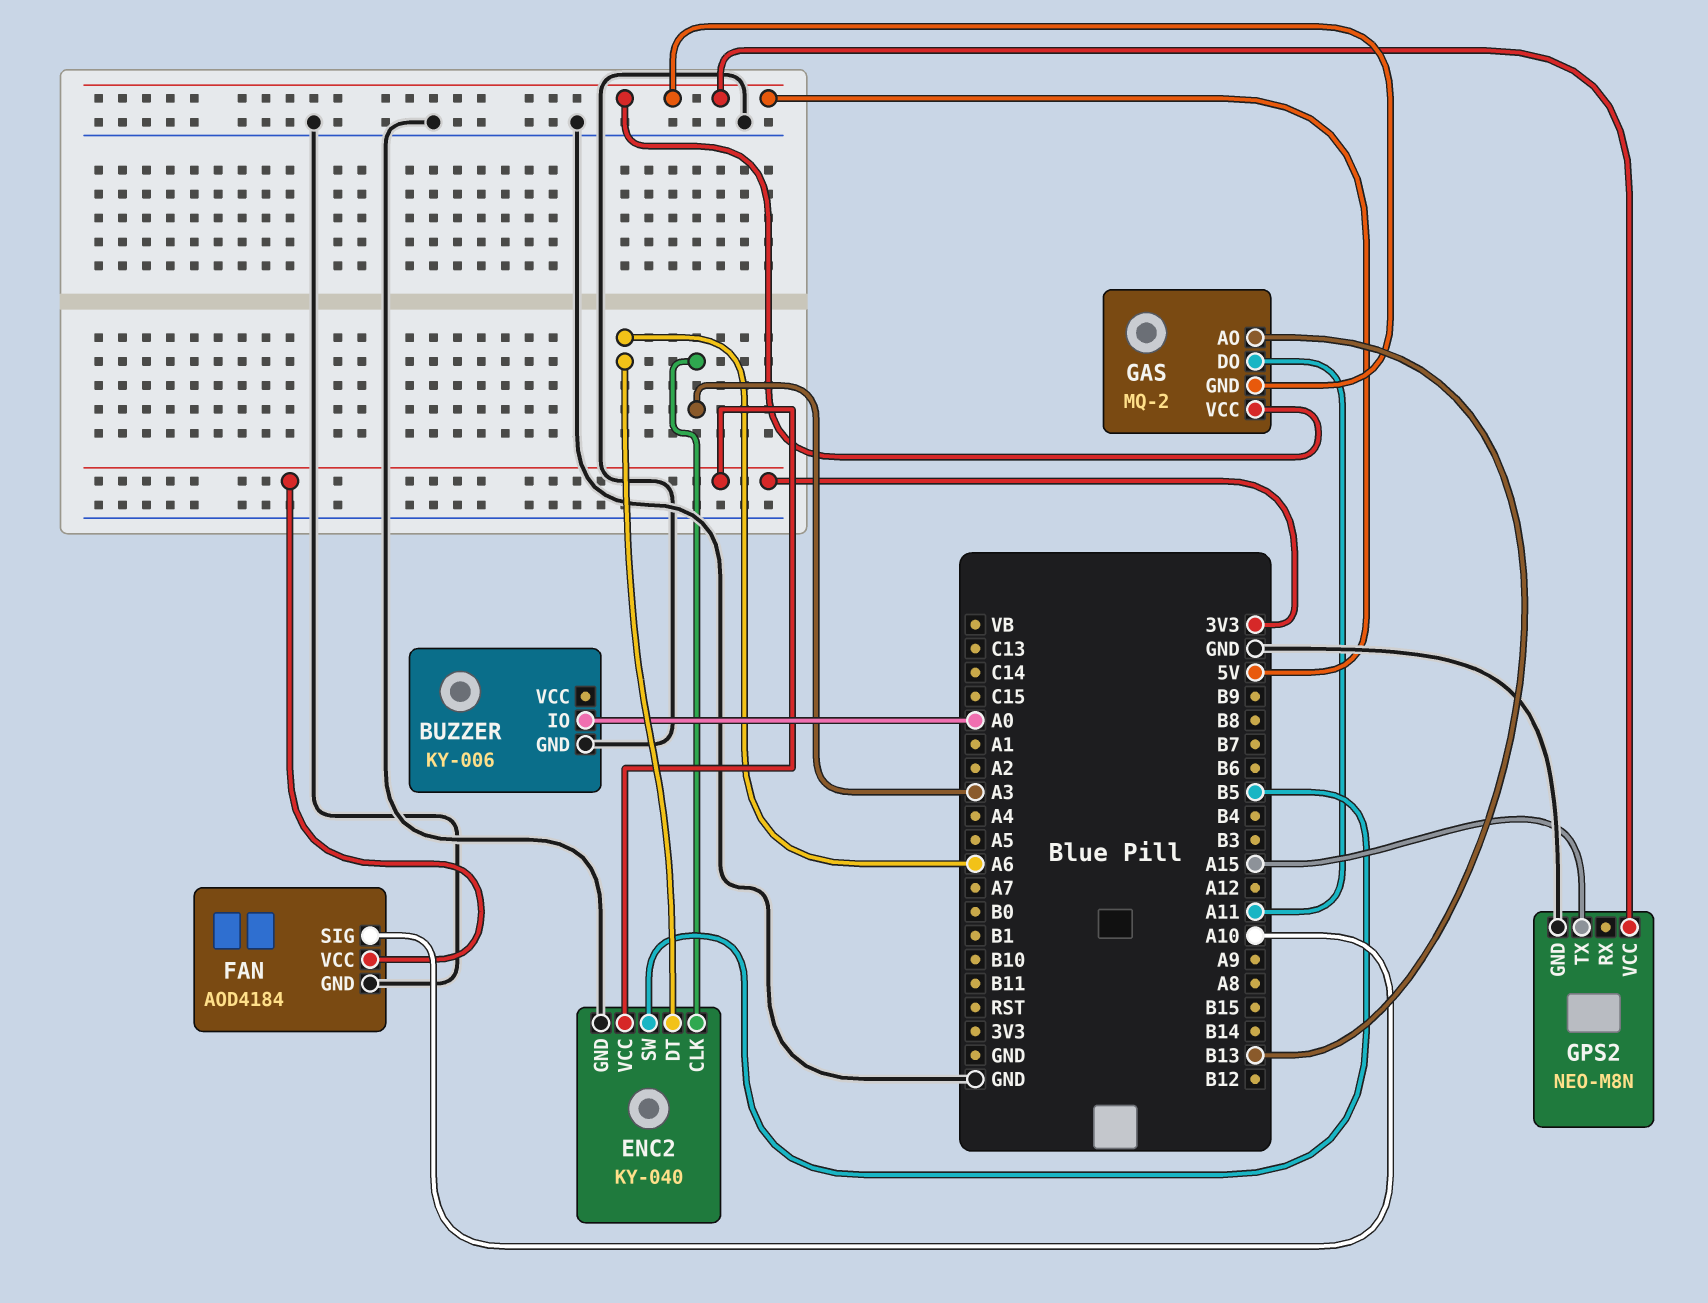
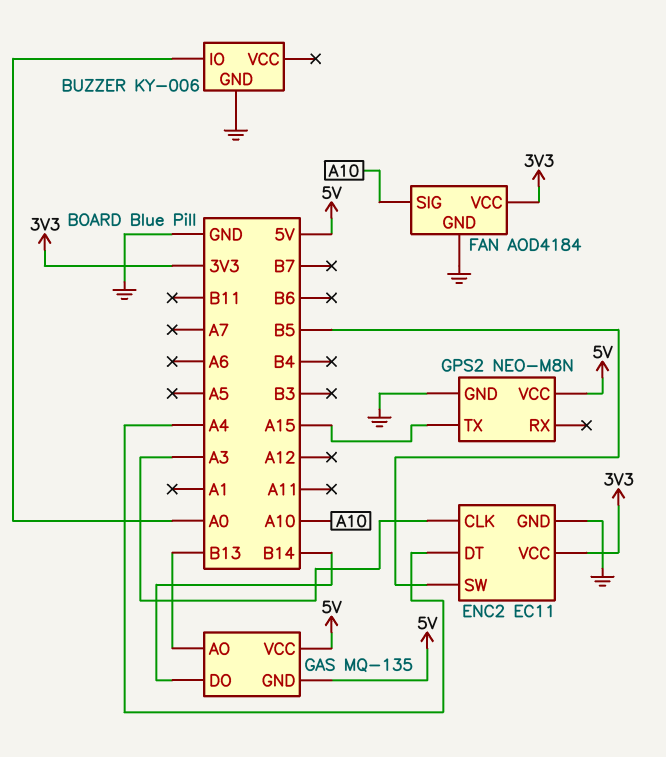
ENC2: KY-040 -> EC11
ENC2 pin DT: A6 -> A4
GAS: MQ-2 -> MQ-135
GAS pin DO: A11 -> B14

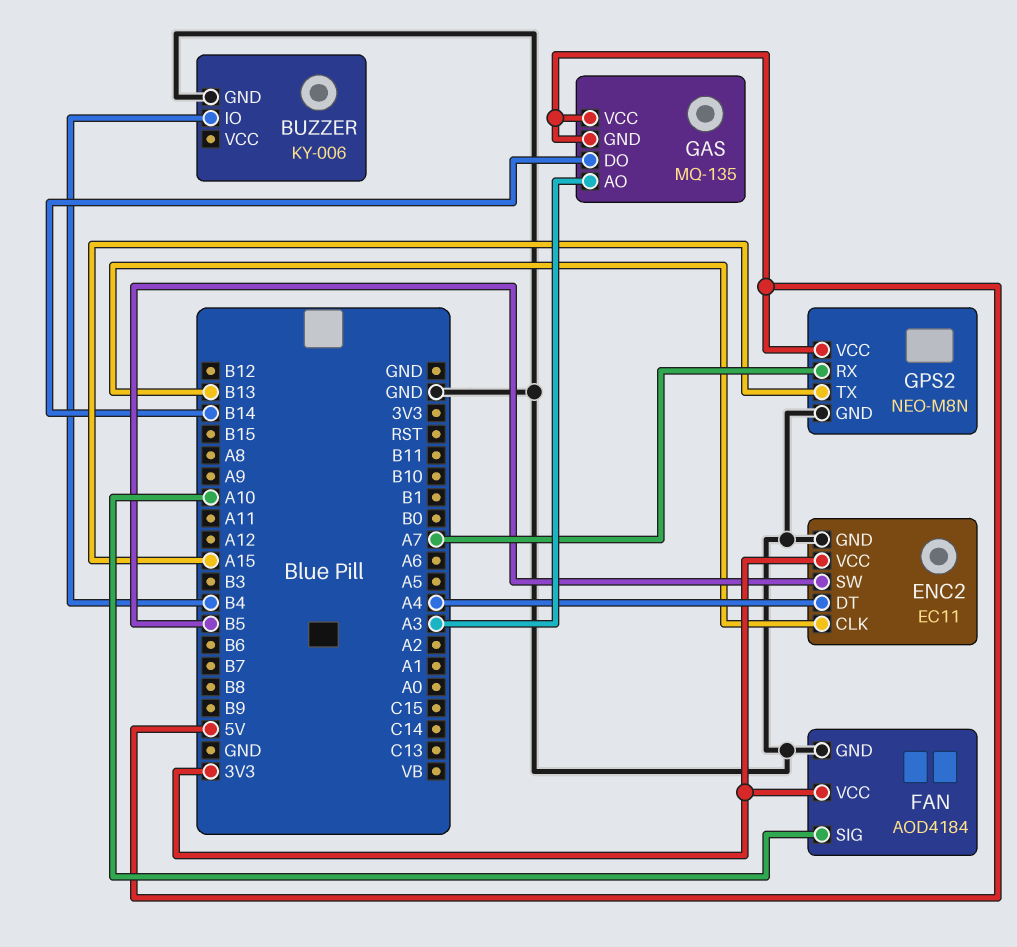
BUZZER pin IO: A0 -> B4
ENC2 pin CLK: A3 -> B13
GAS pin AO: B13 -> A3
GPS2 pin RX: none -> A7

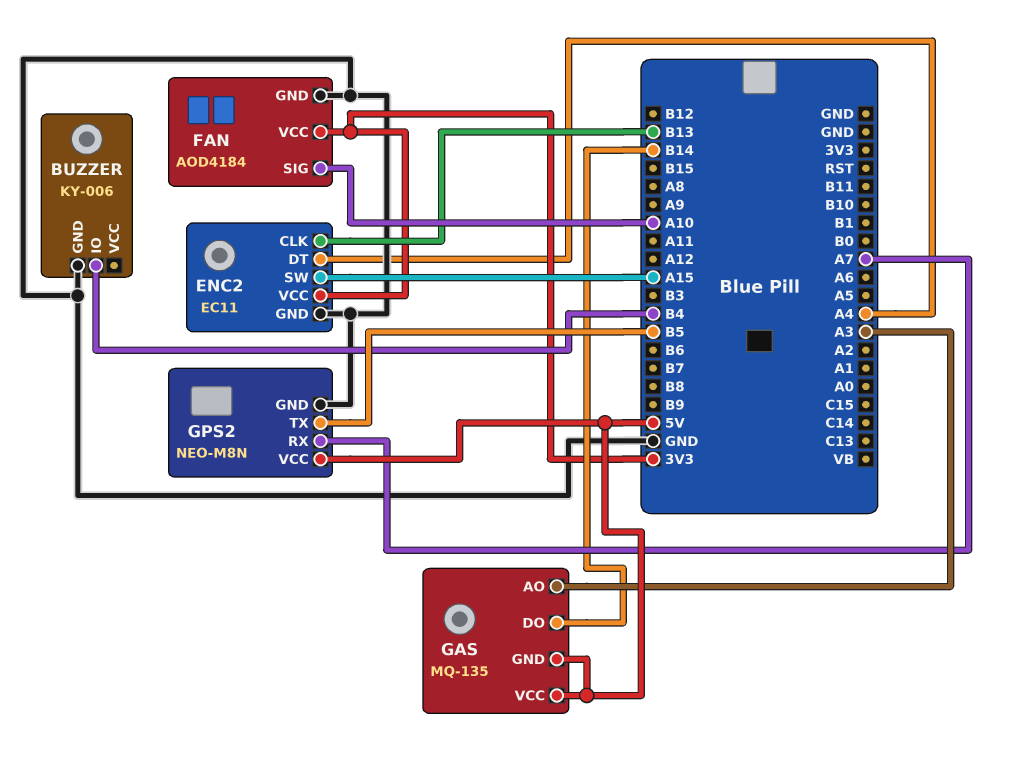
ENC2 pin SW: B5 -> A15
GPS2 pin TX: A15 -> B5

